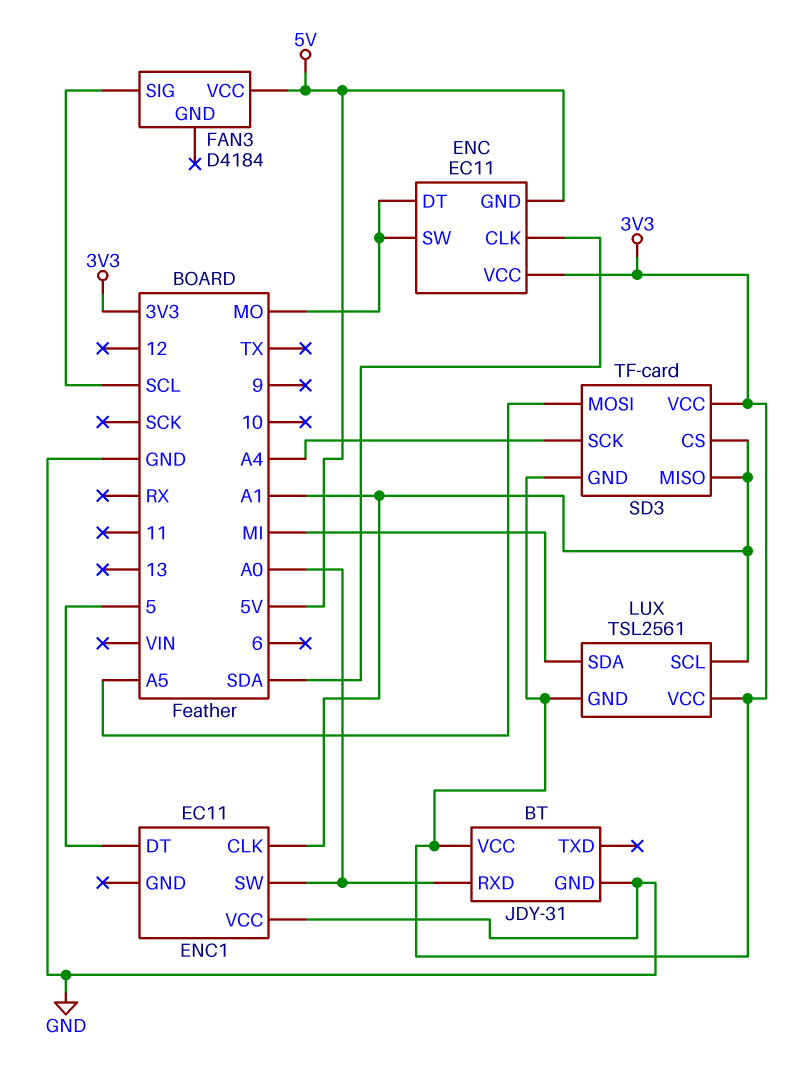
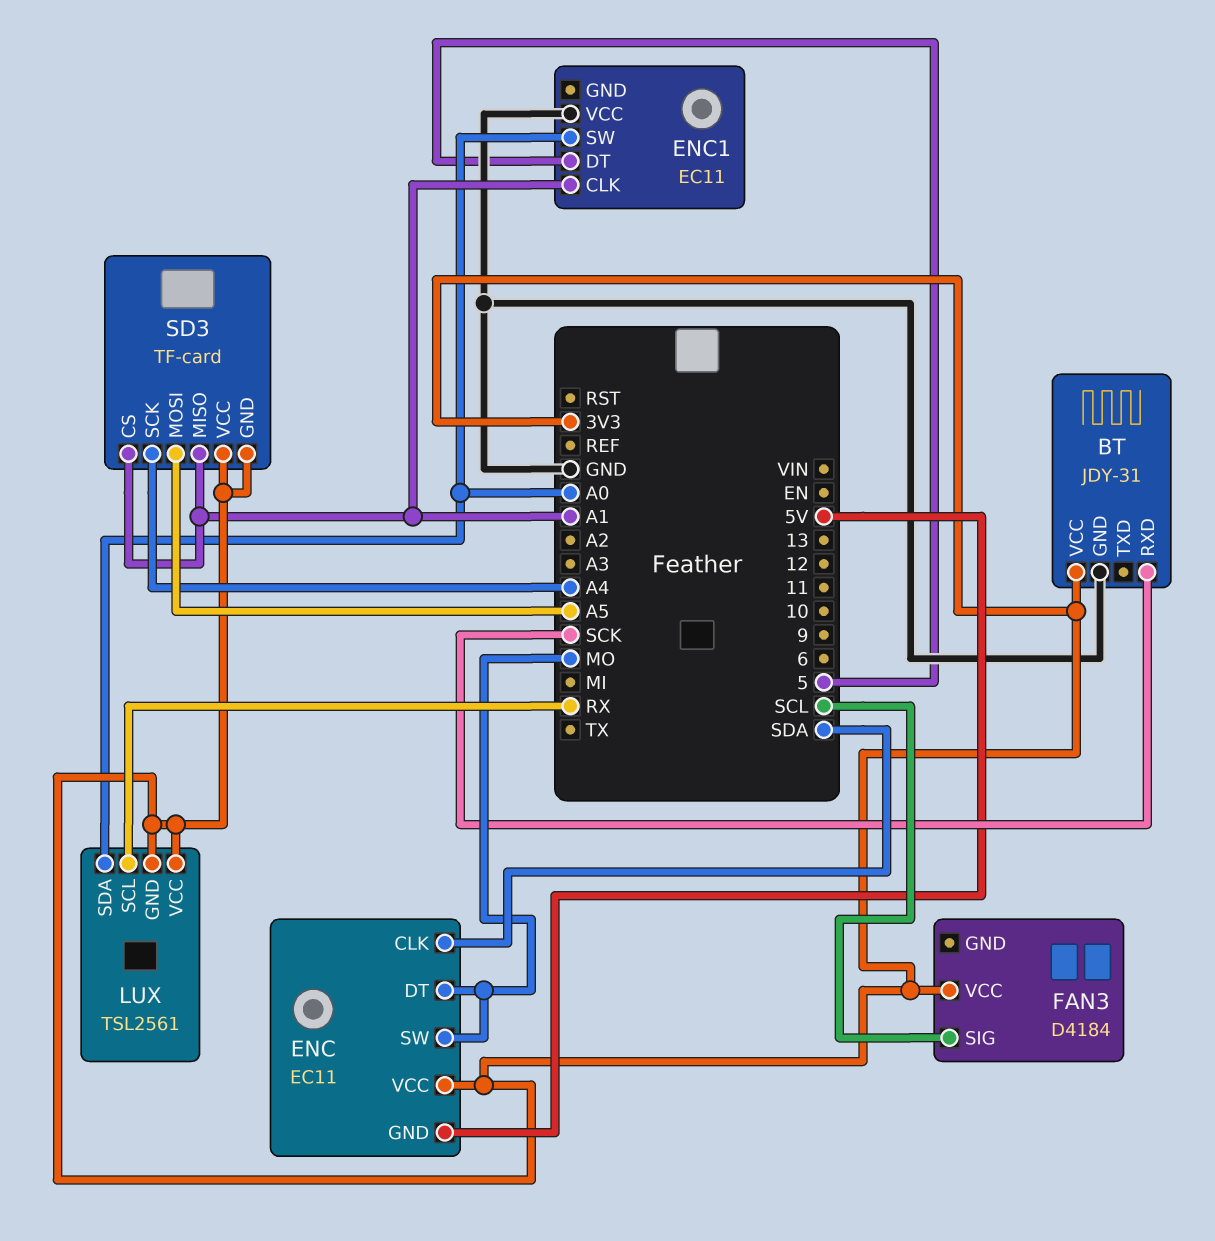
BT pin RXD: A0 -> SCK
FAN3 pin VCC: 5V -> 3V3
LUX pin SCL: A1 -> RX
LUX pin SDA: MI -> A0

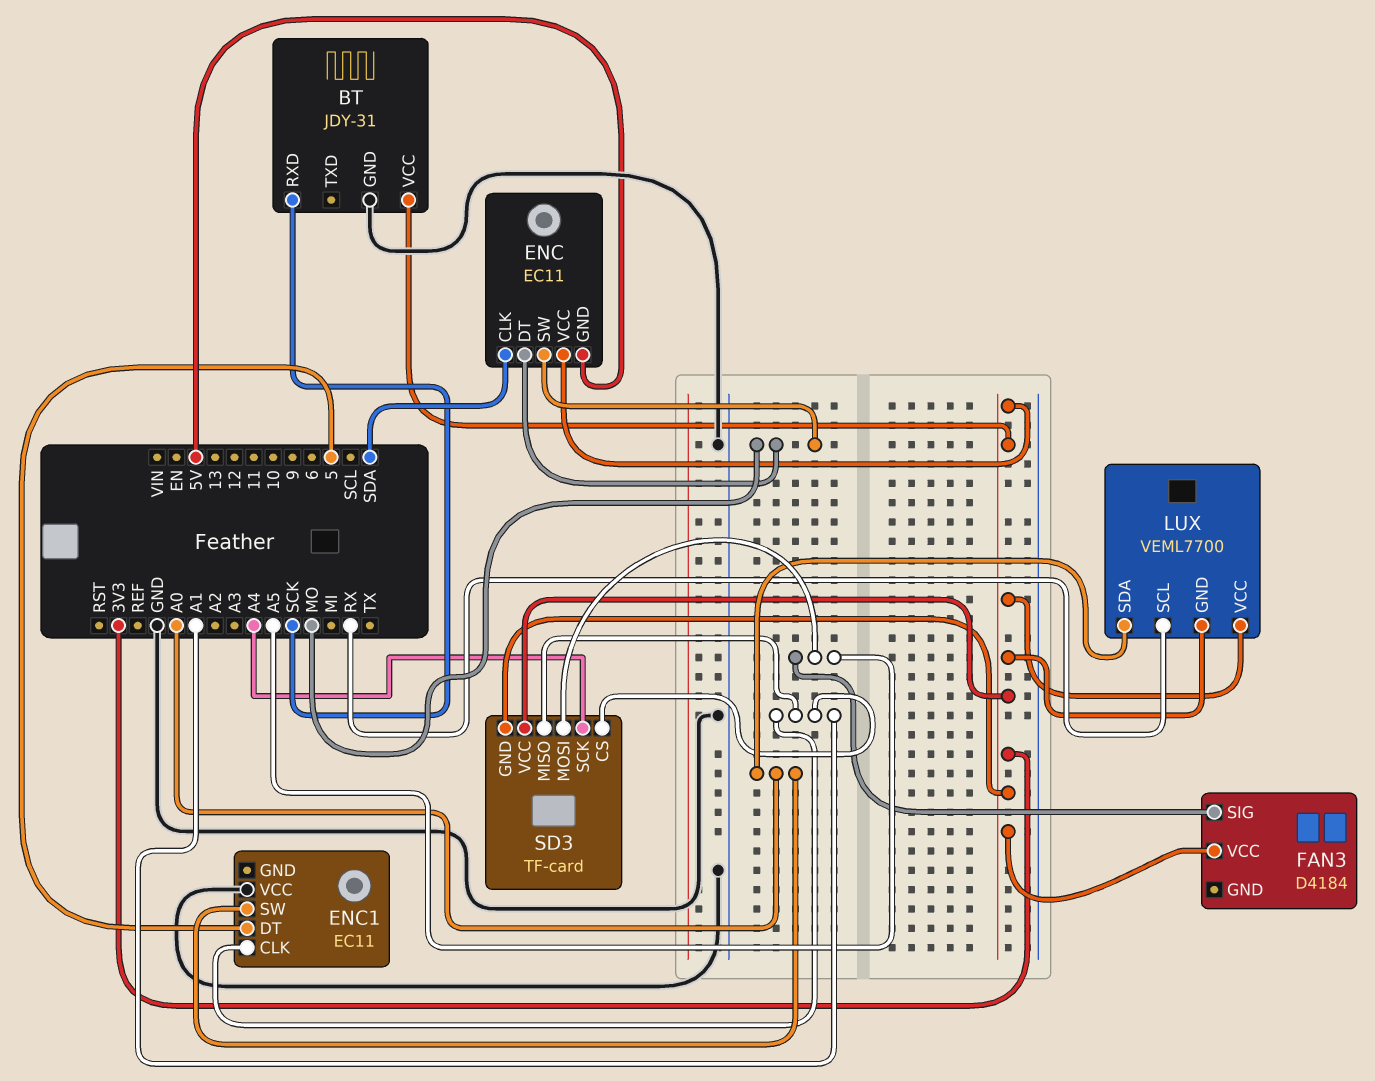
FAN3 pin SIG: SCL -> A5
LUX: TSL2561 -> VEML7700

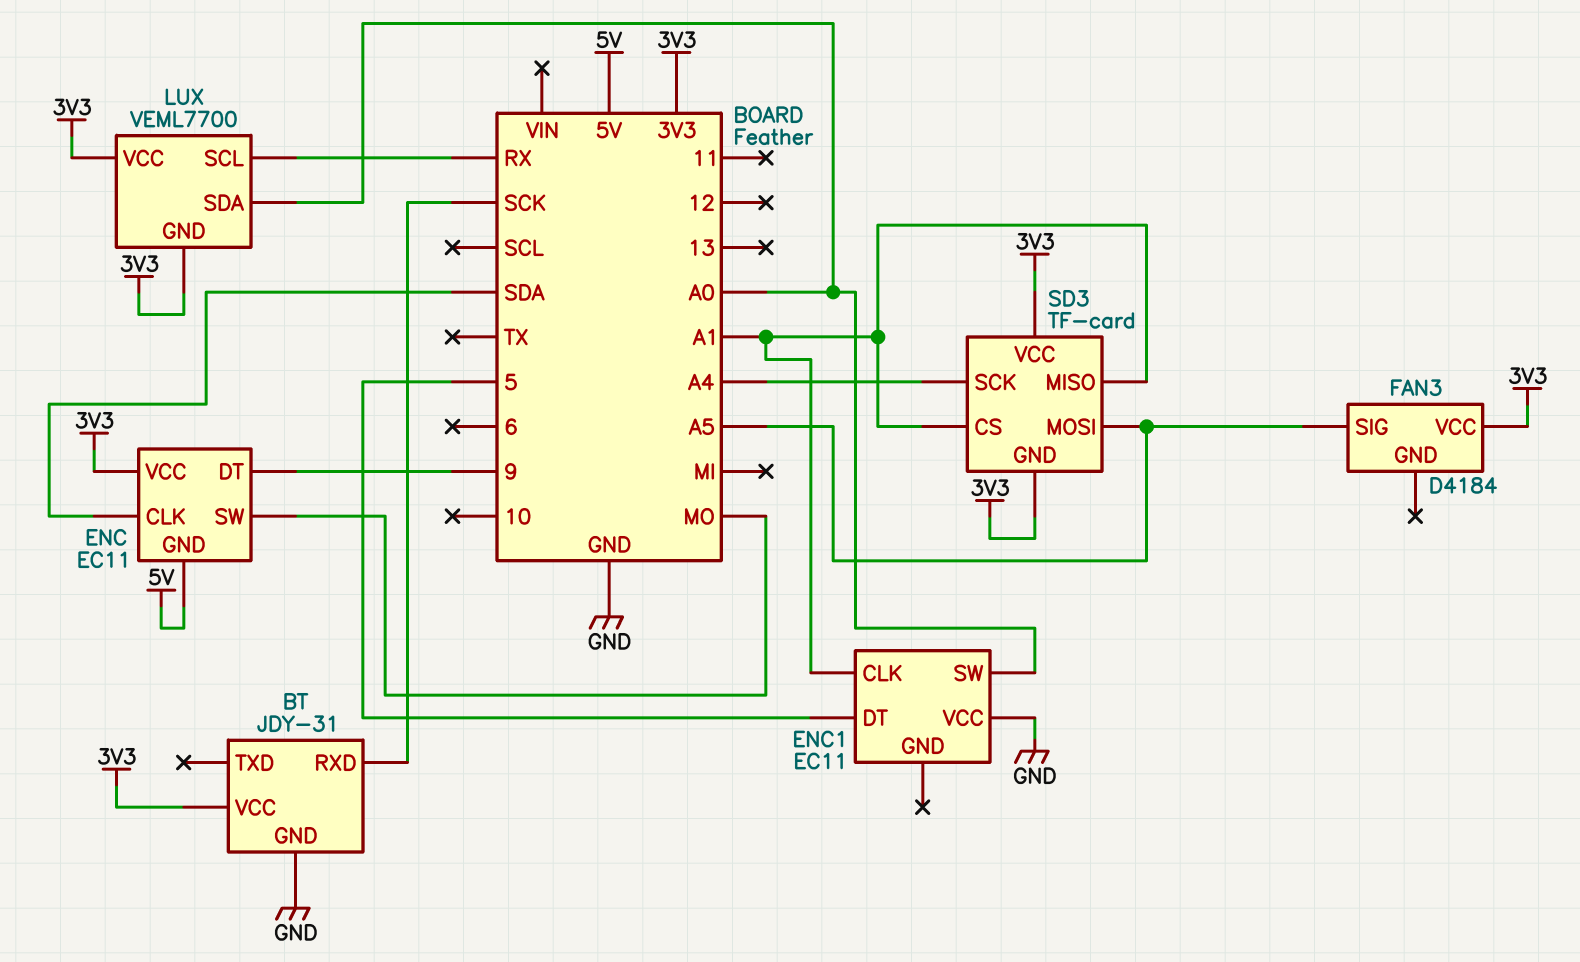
ENC pin DT: MO -> 9

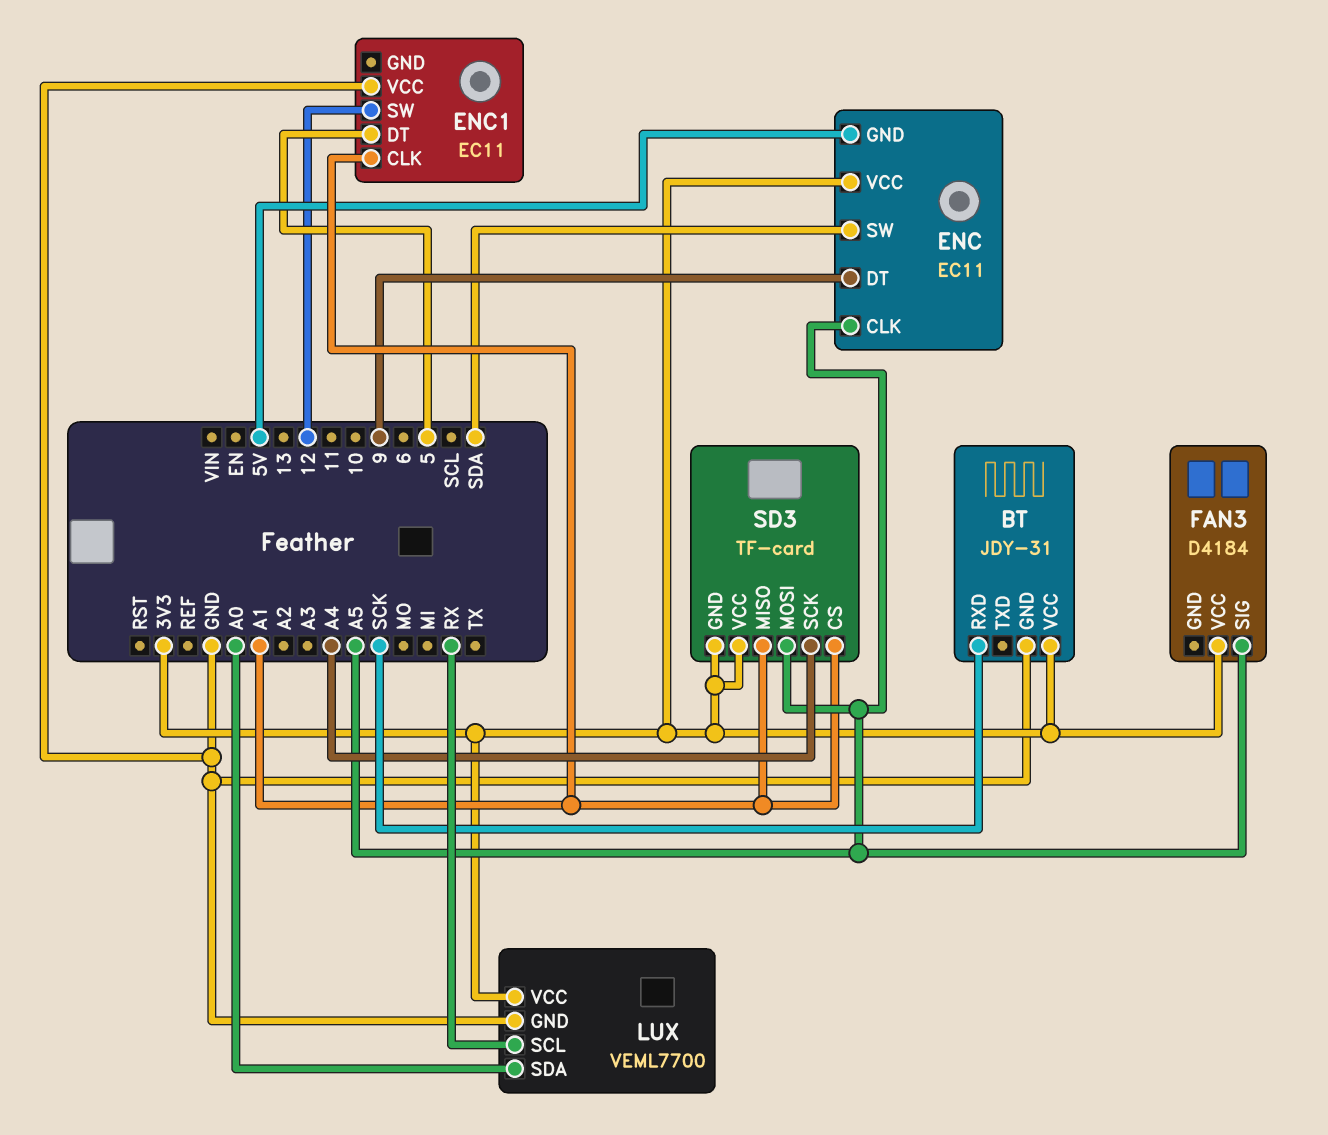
ENC pin CLK: SDA -> A5
ENC pin SW: MO -> SDA
ENC1 pin SW: A0 -> 12
LUX pin GND: 3V3 -> GND

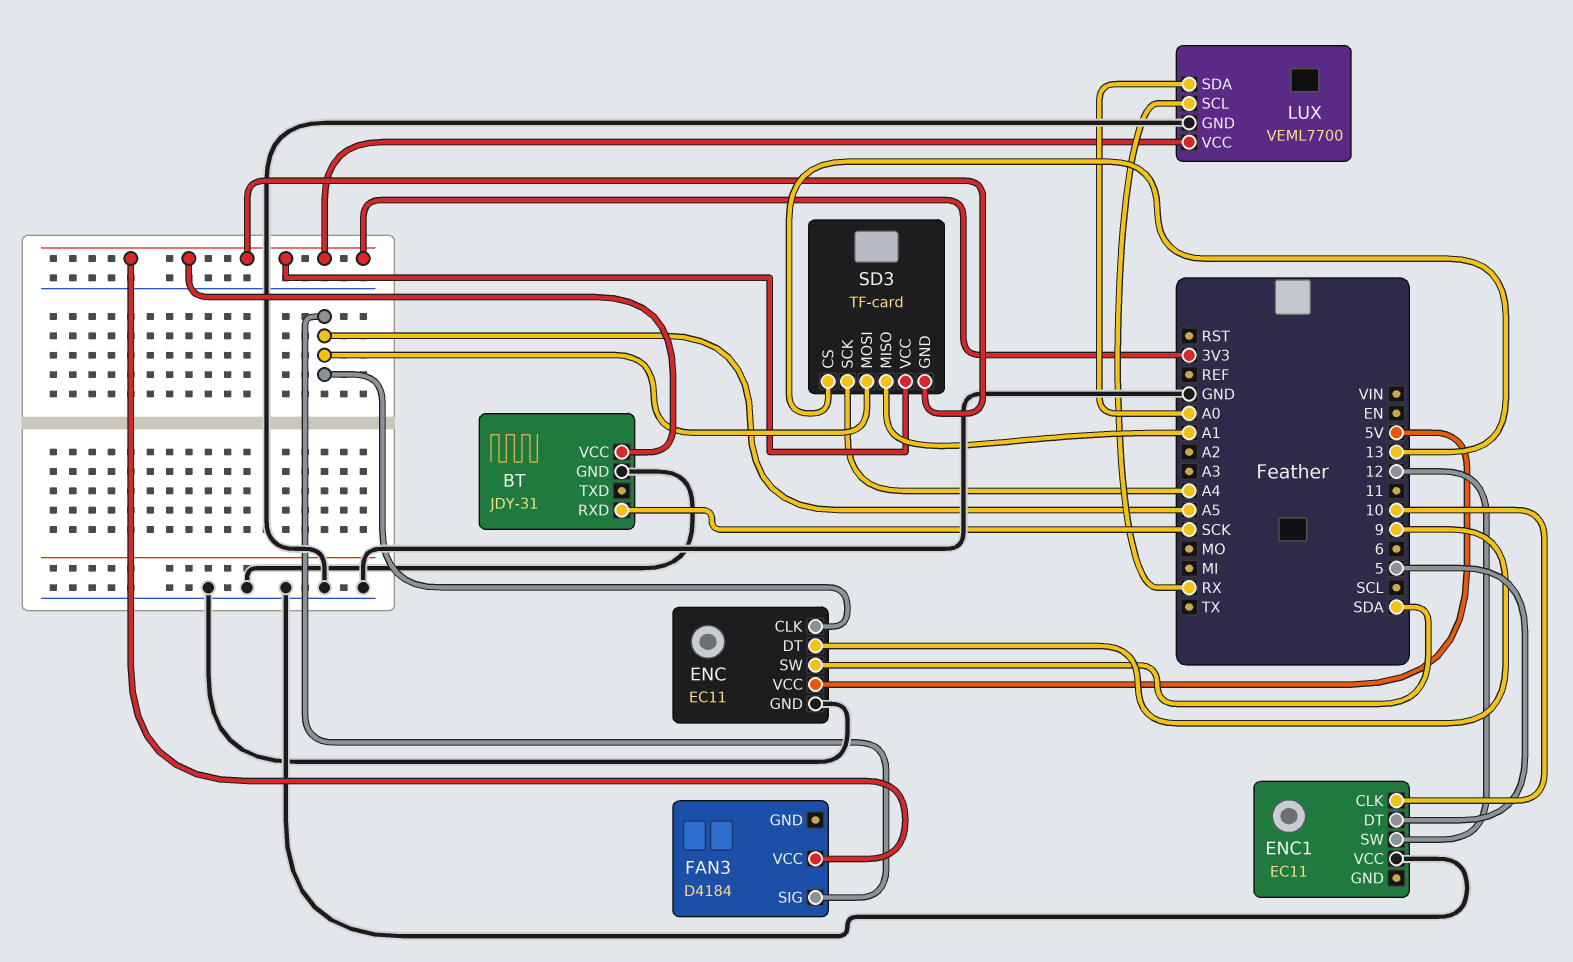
ENC pin GND: 5V -> GND
ENC pin VCC: 3V3 -> 5V
ENC1 pin CLK: A1 -> 10
SD3 pin CS: A1 -> 13

